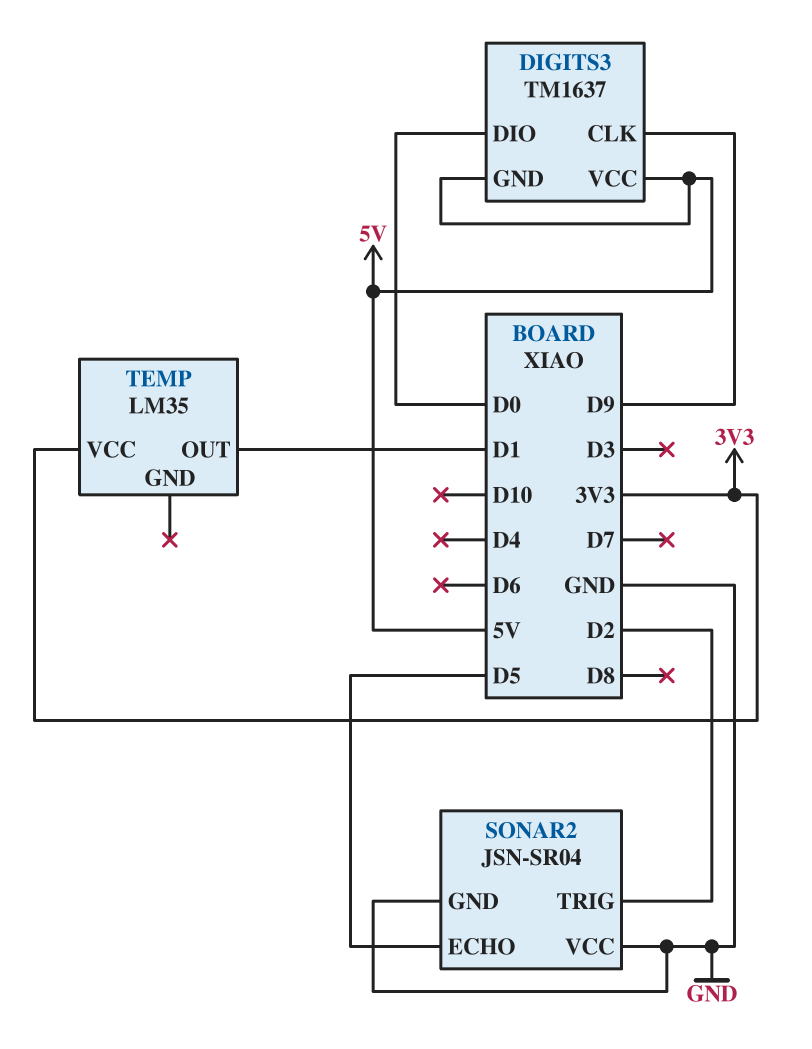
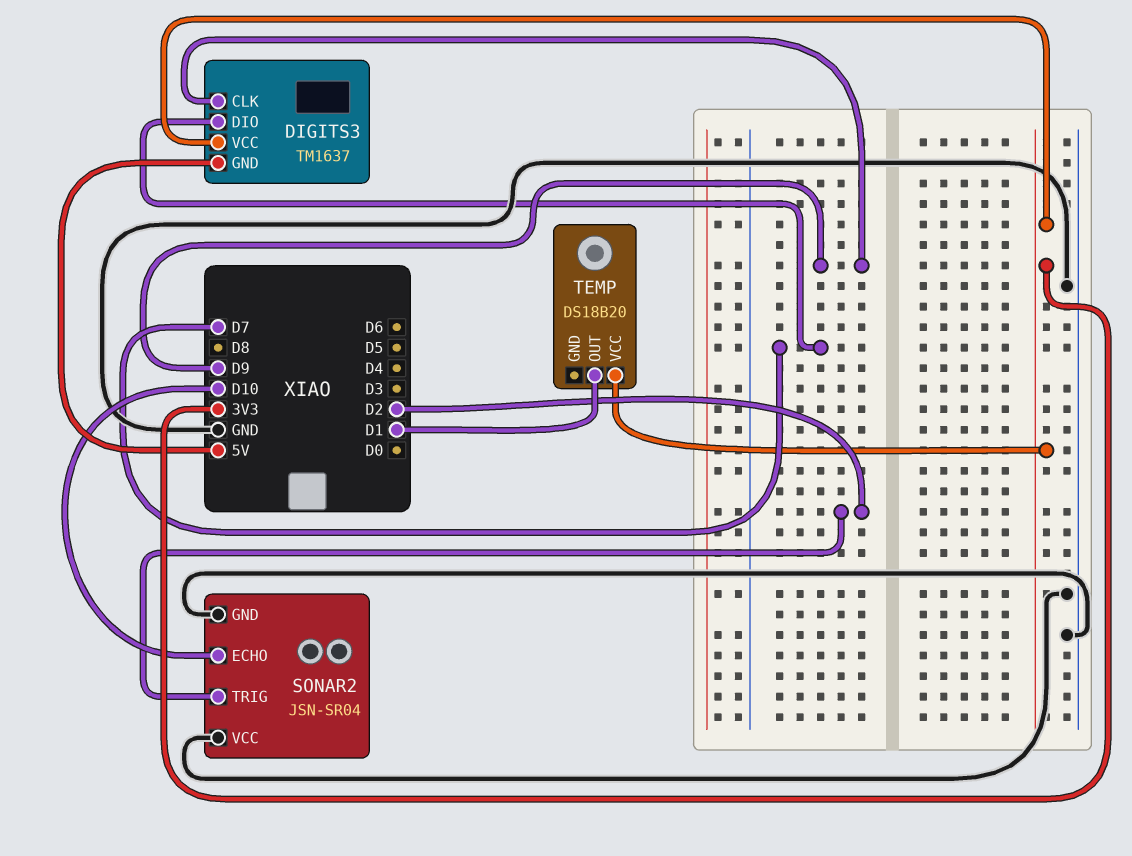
DIGITS3 pin DIO: D0 -> D7
DIGITS3 pin VCC: 5V -> 3V3
SONAR2 pin ECHO: D5 -> D10
TEMP: LM35 -> DS18B20

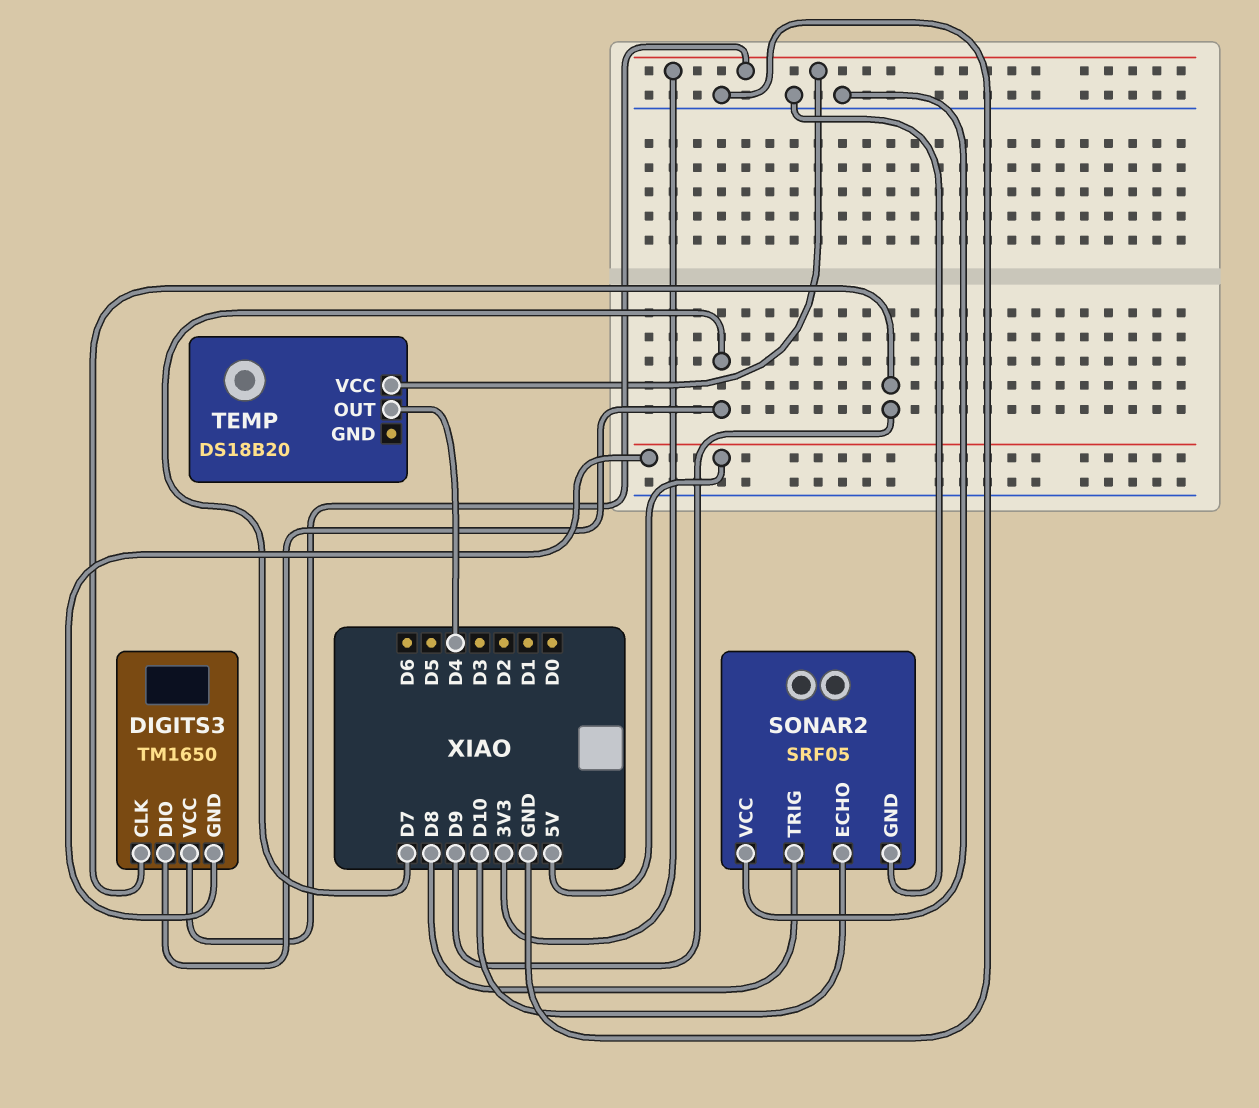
DIGITS3: TM1637 -> TM1650
SONAR2: JSN-SR04 -> SRF05
SONAR2 pin TRIG: D2 -> D8
TEMP pin OUT: D1 -> D4

